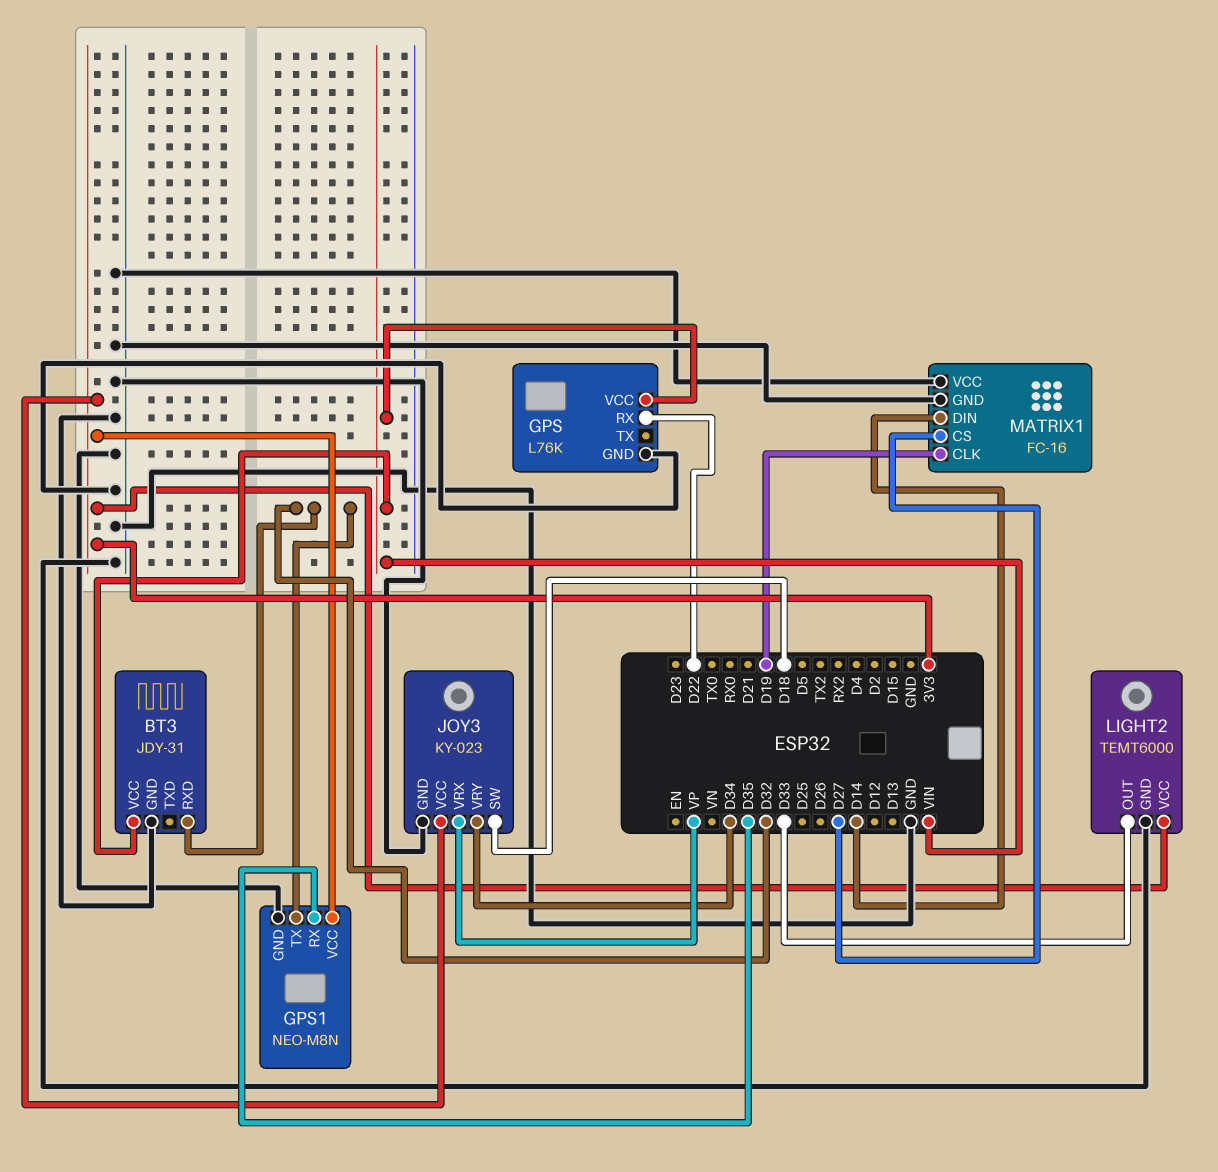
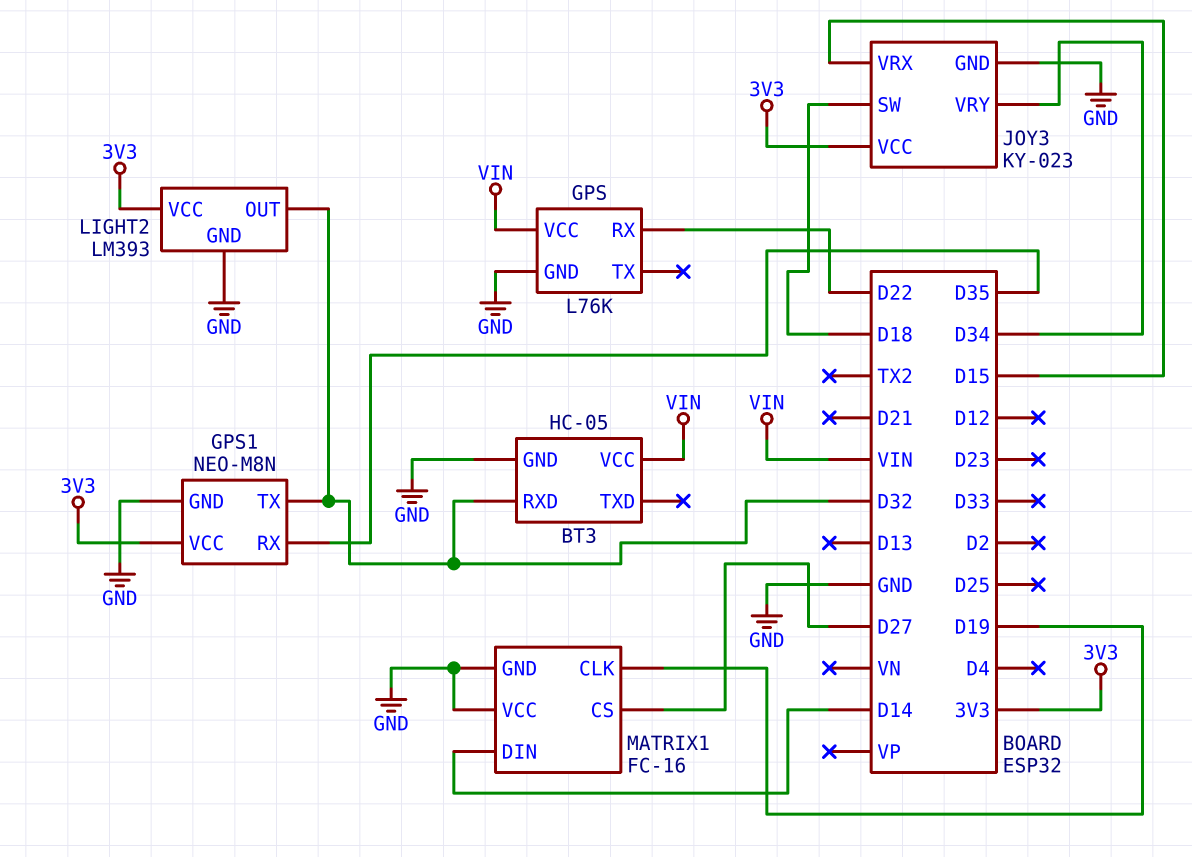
BT3: JDY-31 -> HC-05
JOY3 pin VRX: VP -> D15
LIGHT2: TEMT6000 -> LM393
LIGHT2 pin OUT: D33 -> D32

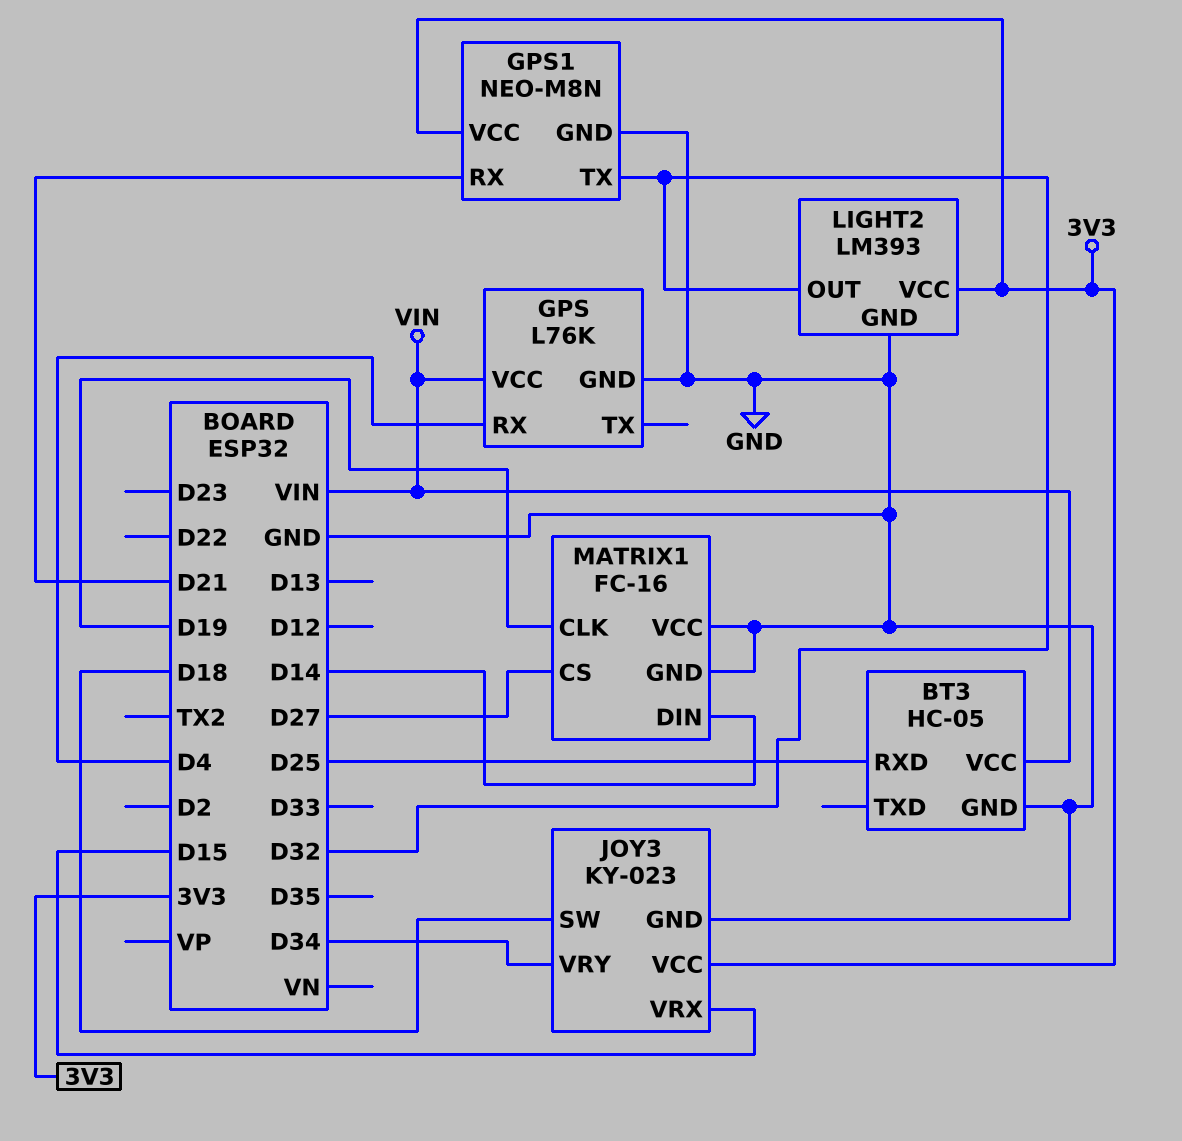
BT3 pin RXD: D32 -> D25
GPS pin RX: D22 -> D4
GPS1 pin RX: D35 -> D21

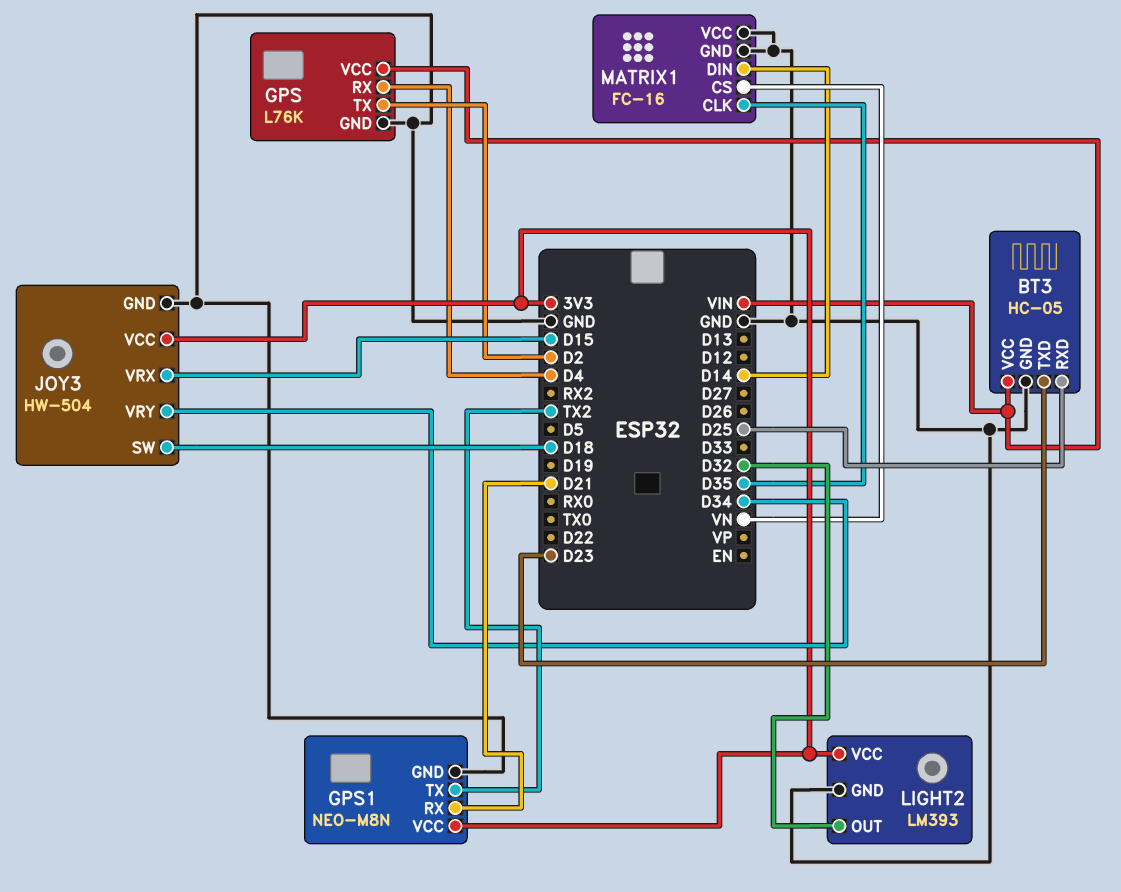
BT3 pin TXD: none -> D23
GPS pin TX: none -> D2
GPS1 pin TX: D32 -> TX2
JOY3: KY-023 -> HW-504
MATRIX1 pin CLK: D19 -> D35
MATRIX1 pin CS: D27 -> VN

